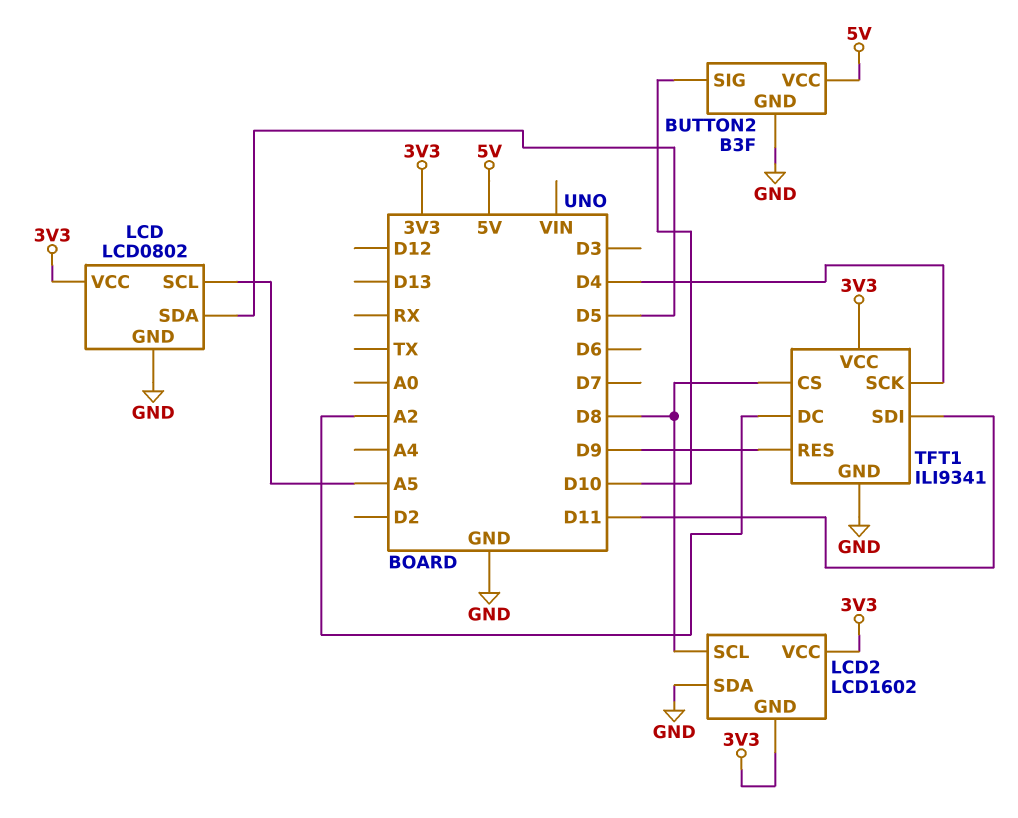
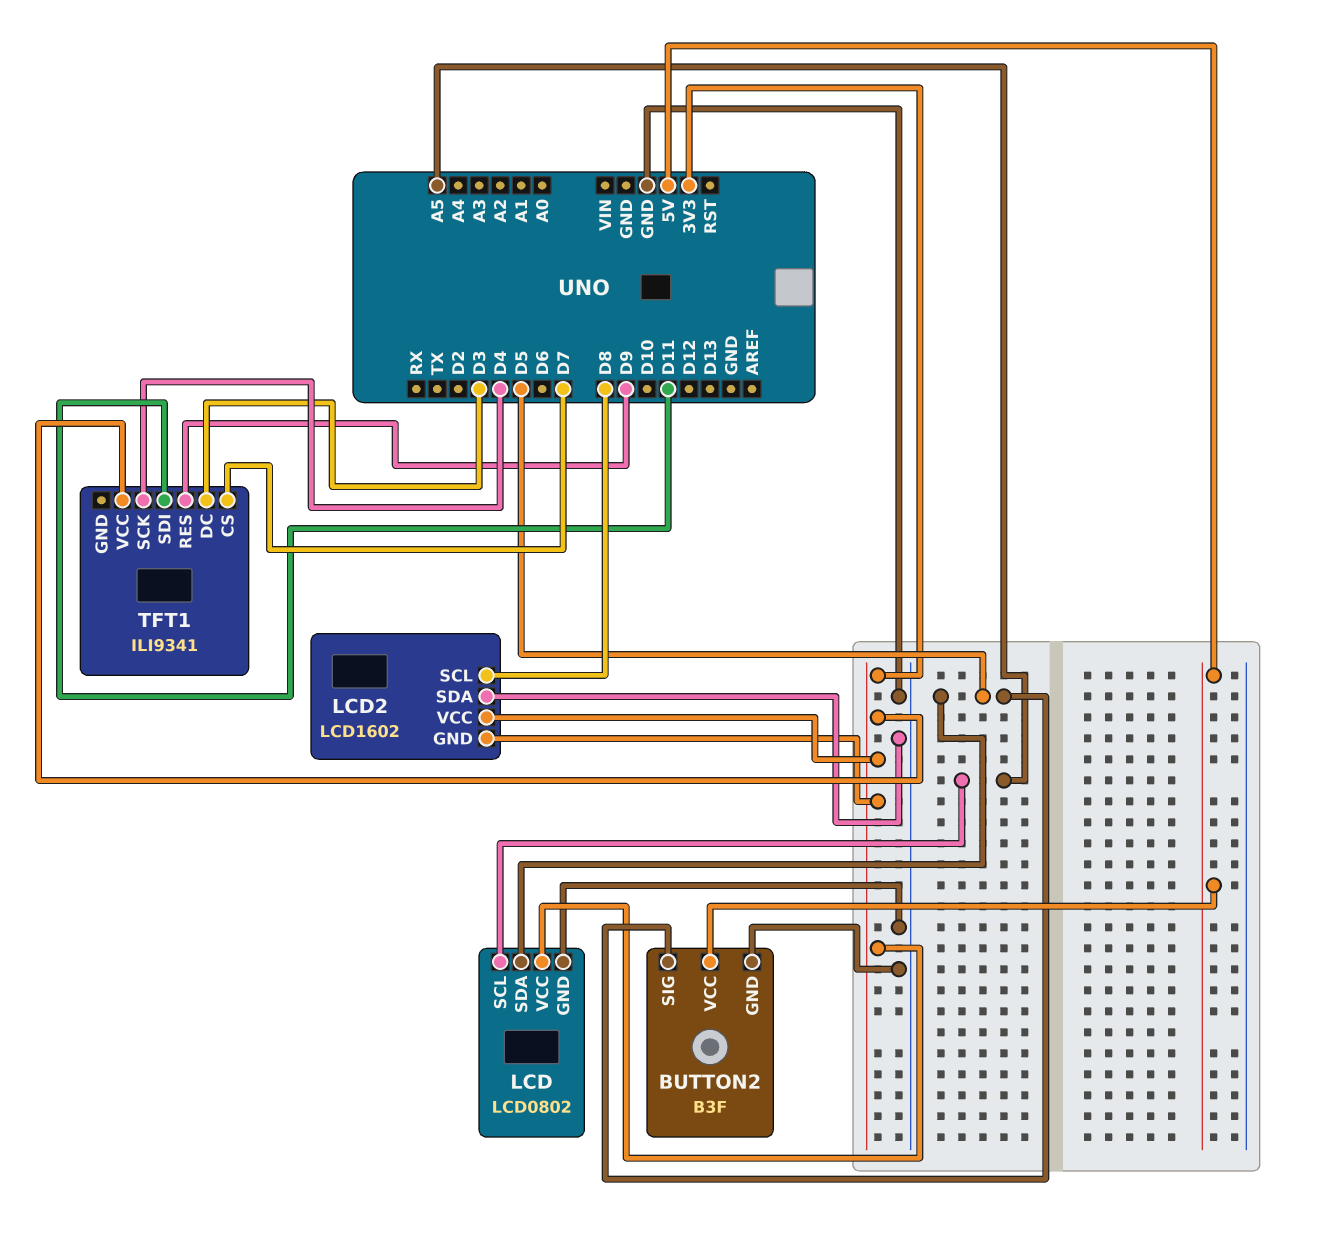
BUTTON2 pin SIG: D10 -> D5
TFT1 pin CS: D8 -> D7
TFT1 pin DC: A2 -> D3
TFT1 pin GND: GND -> none

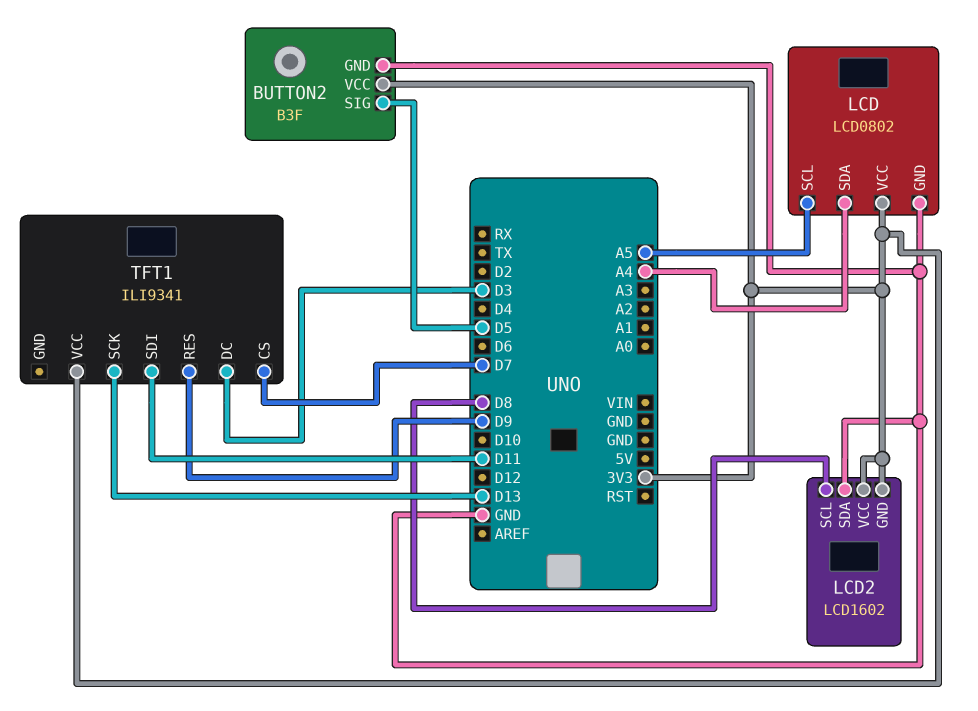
BUTTON2 pin VCC: 5V -> 3V3
LCD pin SDA: D5 -> A4
TFT1 pin SCK: D4 -> D13

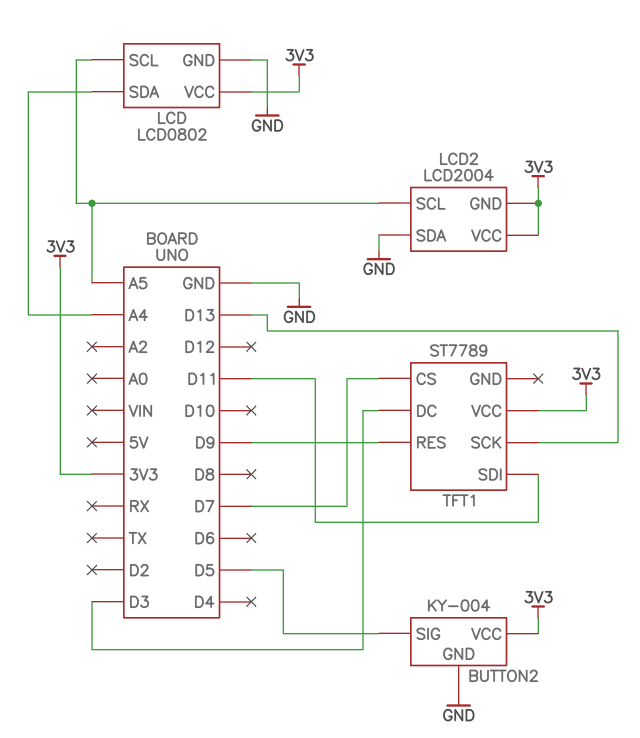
BUTTON2: B3F -> KY-004
LCD2: LCD1602 -> LCD2004
LCD2 pin SCL: D8 -> A5
TFT1: ILI9341 -> ST7789

